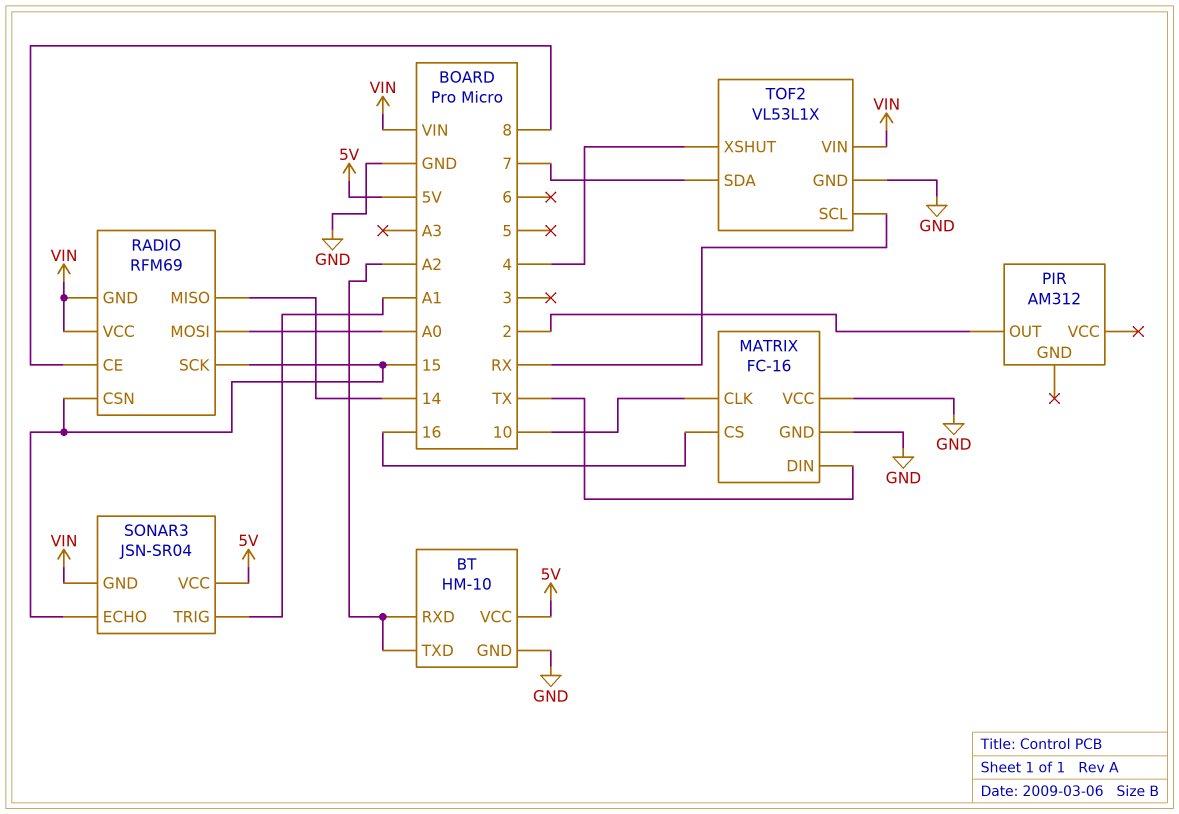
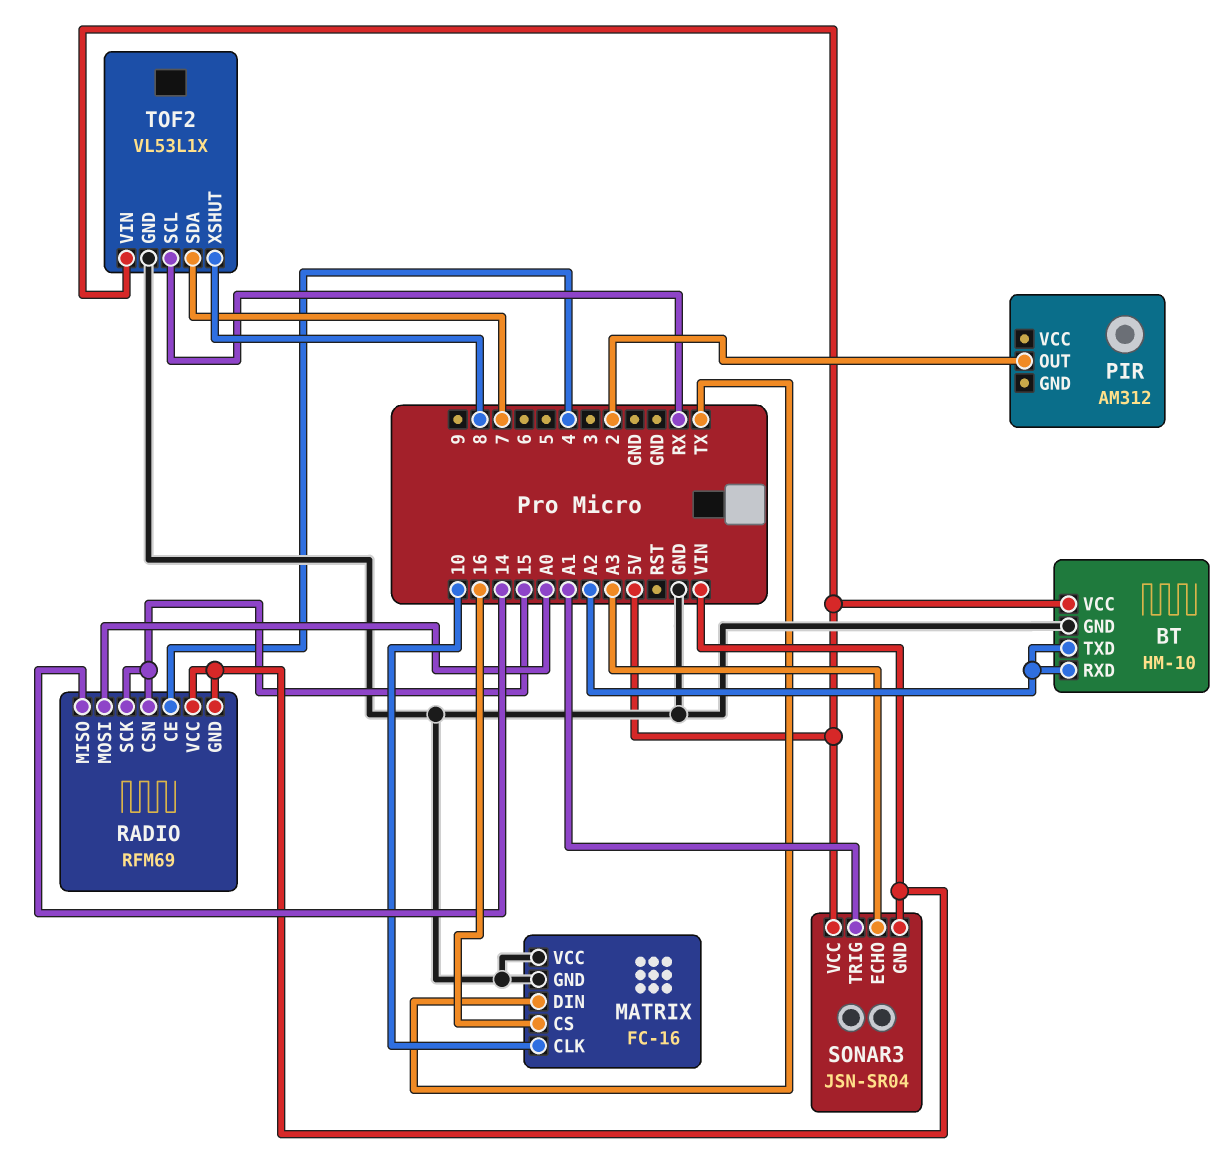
RADIO pin CE: 8 -> 4
SONAR3 pin ECHO: 15 -> A3
TOF2 pin VIN: VIN -> 5V
TOF2 pin XSHUT: 4 -> 8

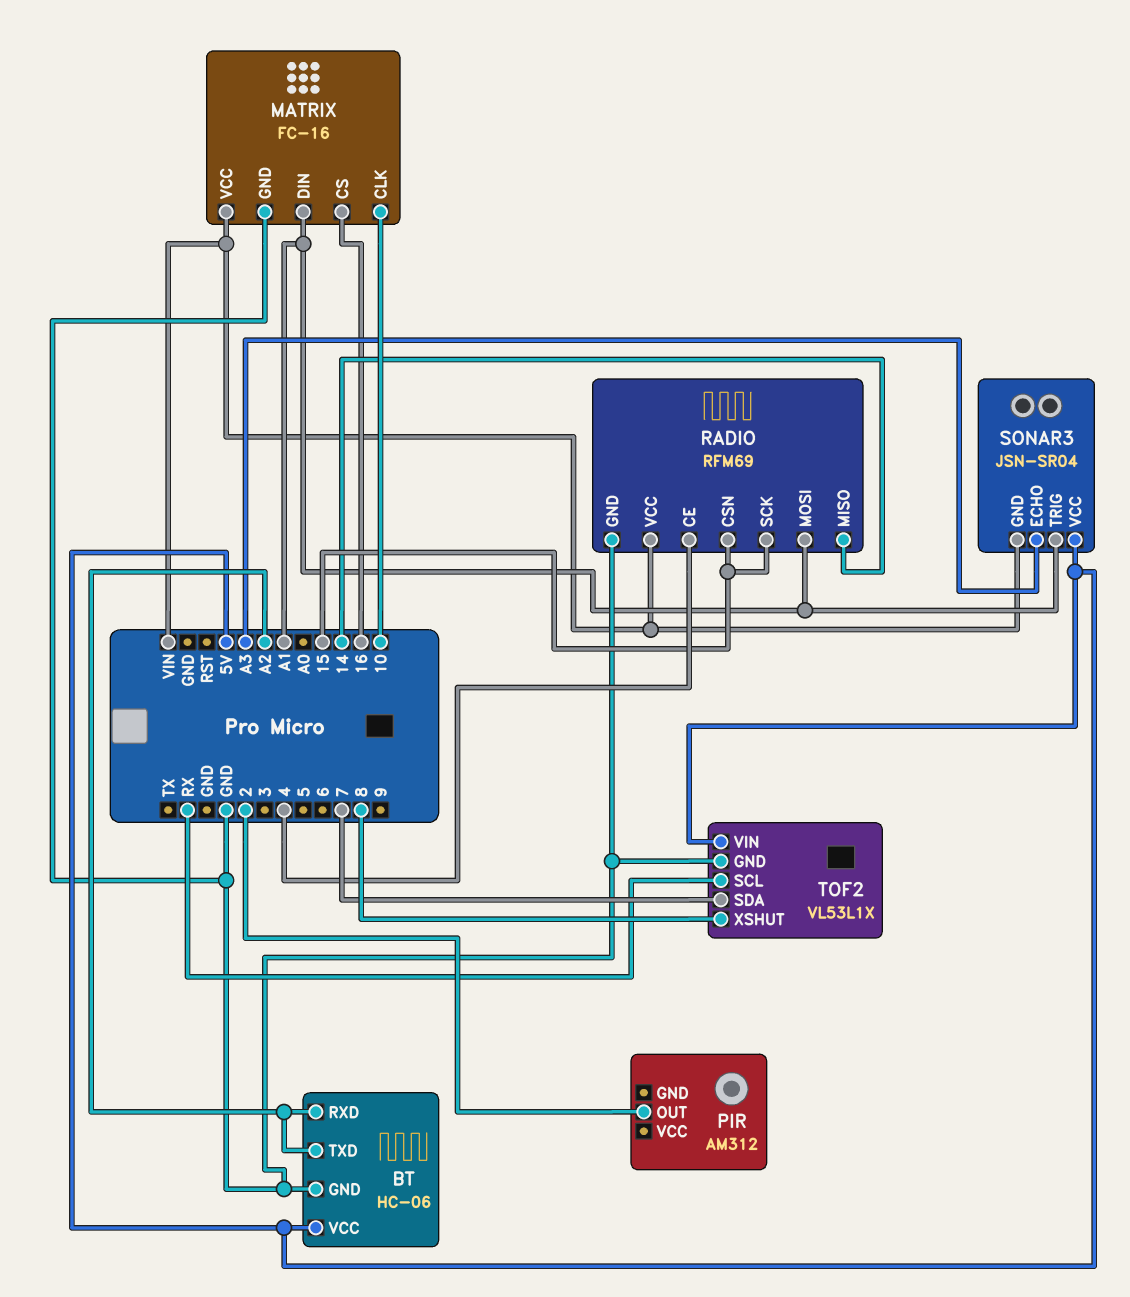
BT: HM-10 -> HC-06
MATRIX pin DIN: TX -> A1
MATRIX pin VCC: GND -> VIN
RADIO pin GND: VIN -> GND
RADIO pin MOSI: A0 -> A1

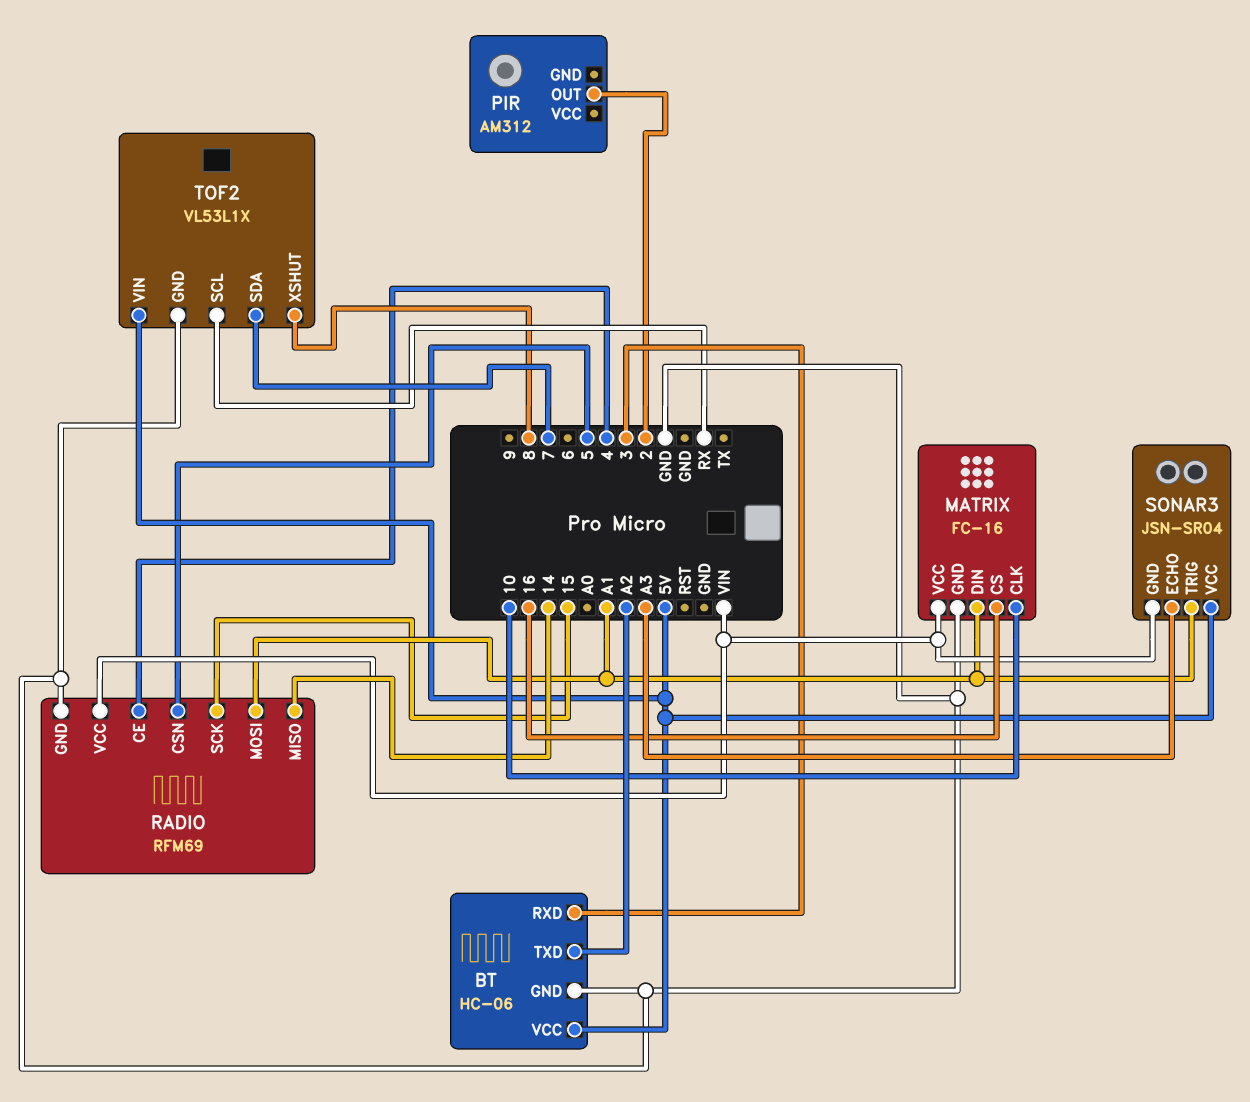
BT pin RXD: A2 -> 3
RADIO pin CSN: 15 -> 5

